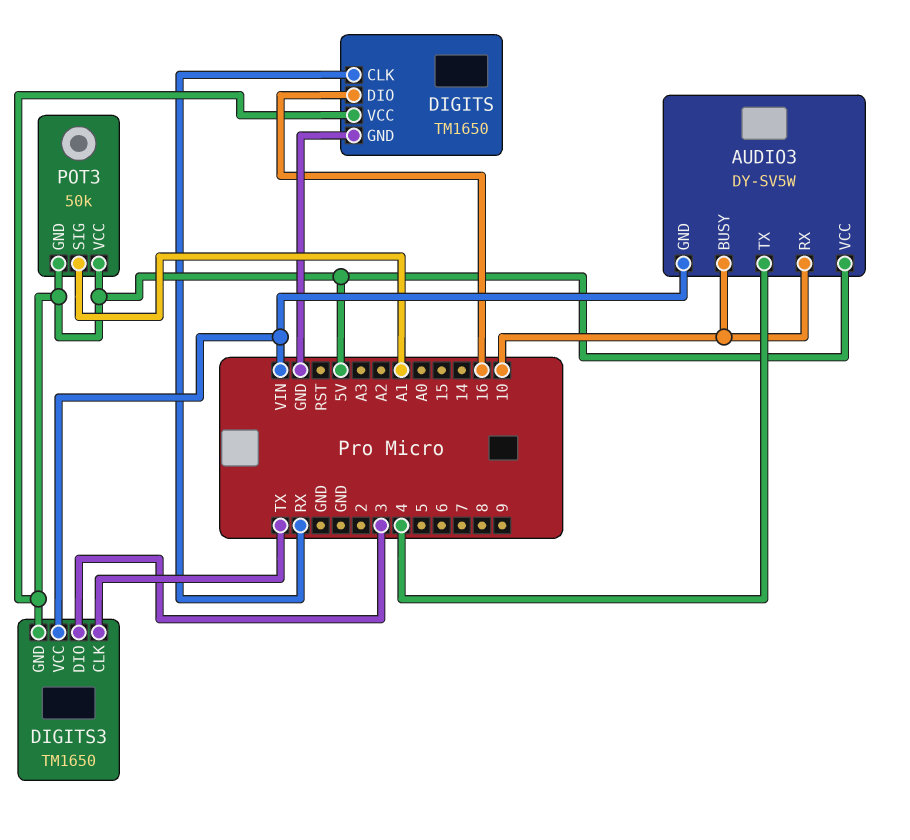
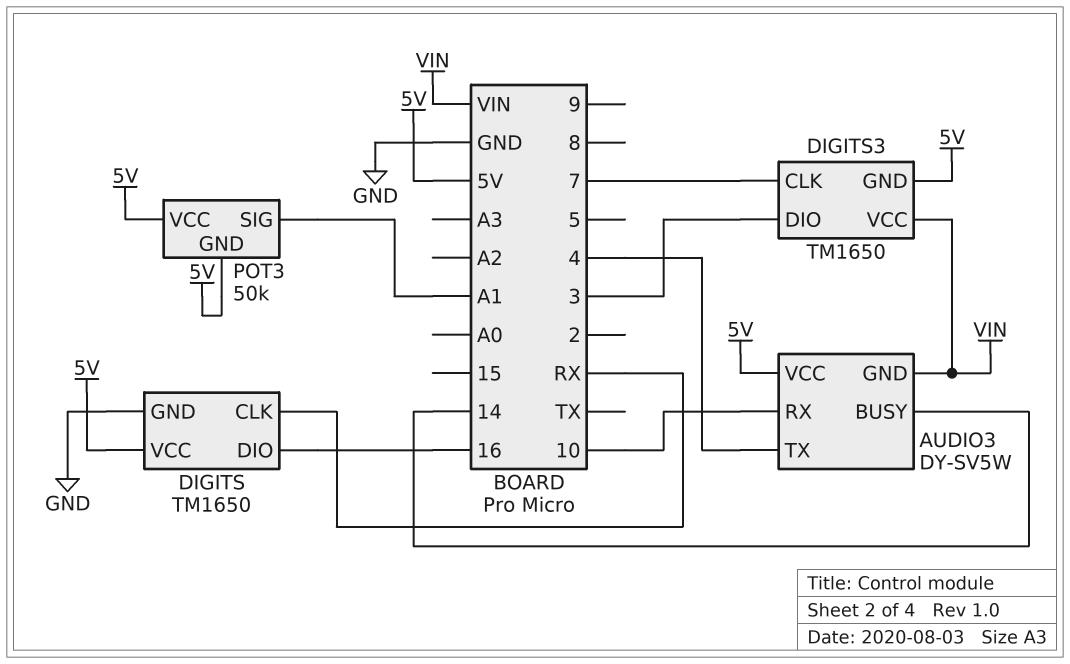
AUDIO3 pin BUSY: 10 -> 14
DIGITS3 pin CLK: TX -> 7

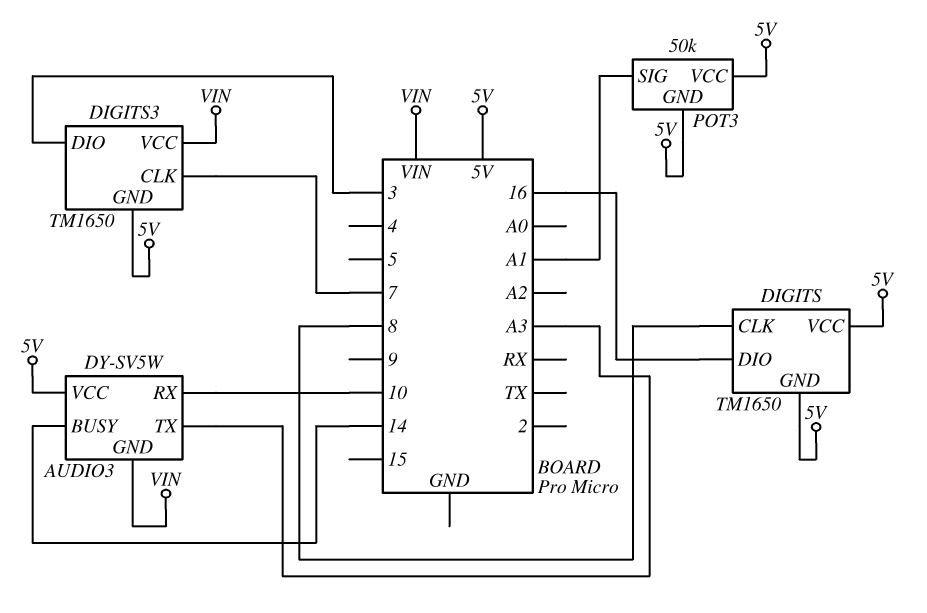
AUDIO3 pin TX: 4 -> A3
DIGITS pin CLK: RX -> 8
DIGITS pin GND: GND -> 5V

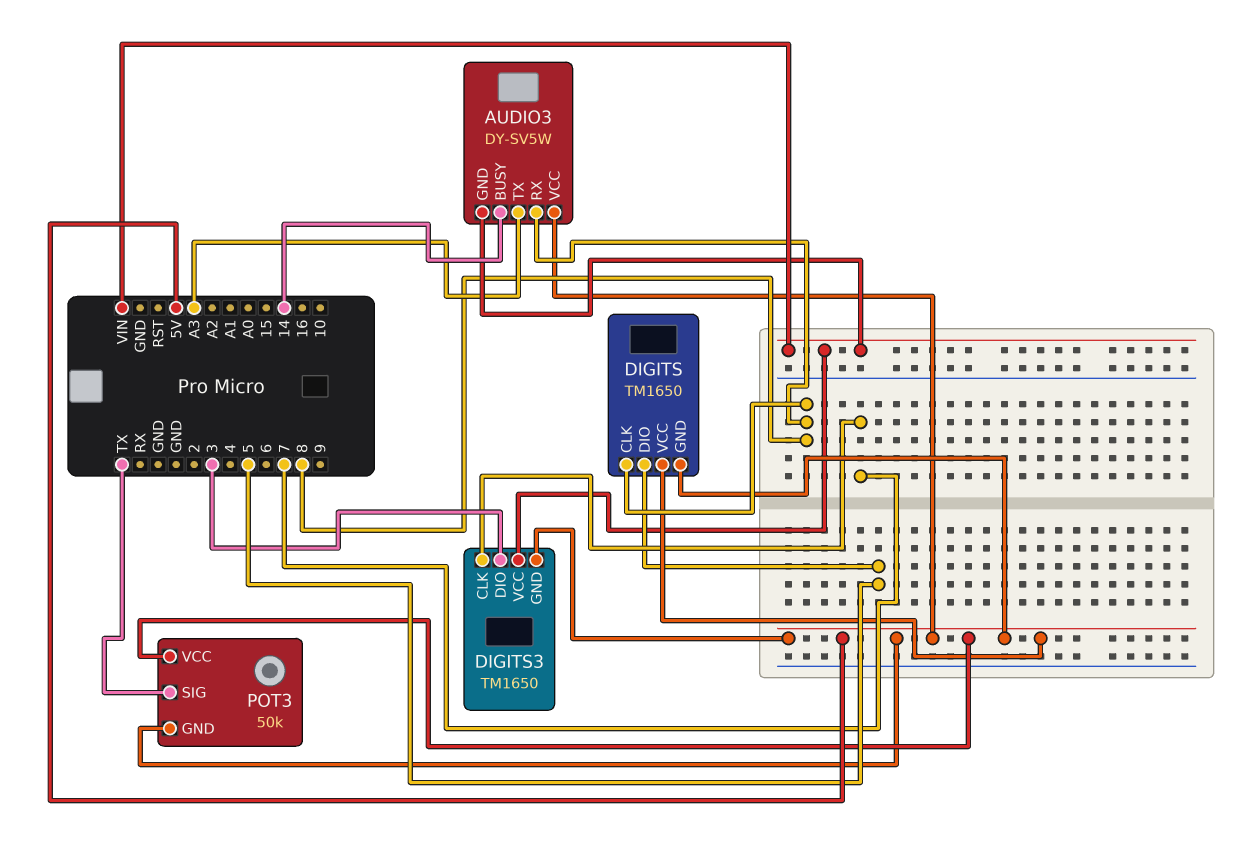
AUDIO3 pin RX: 10 -> 8
DIGITS pin DIO: 16 -> 5
POT3 pin SIG: A1 -> TX

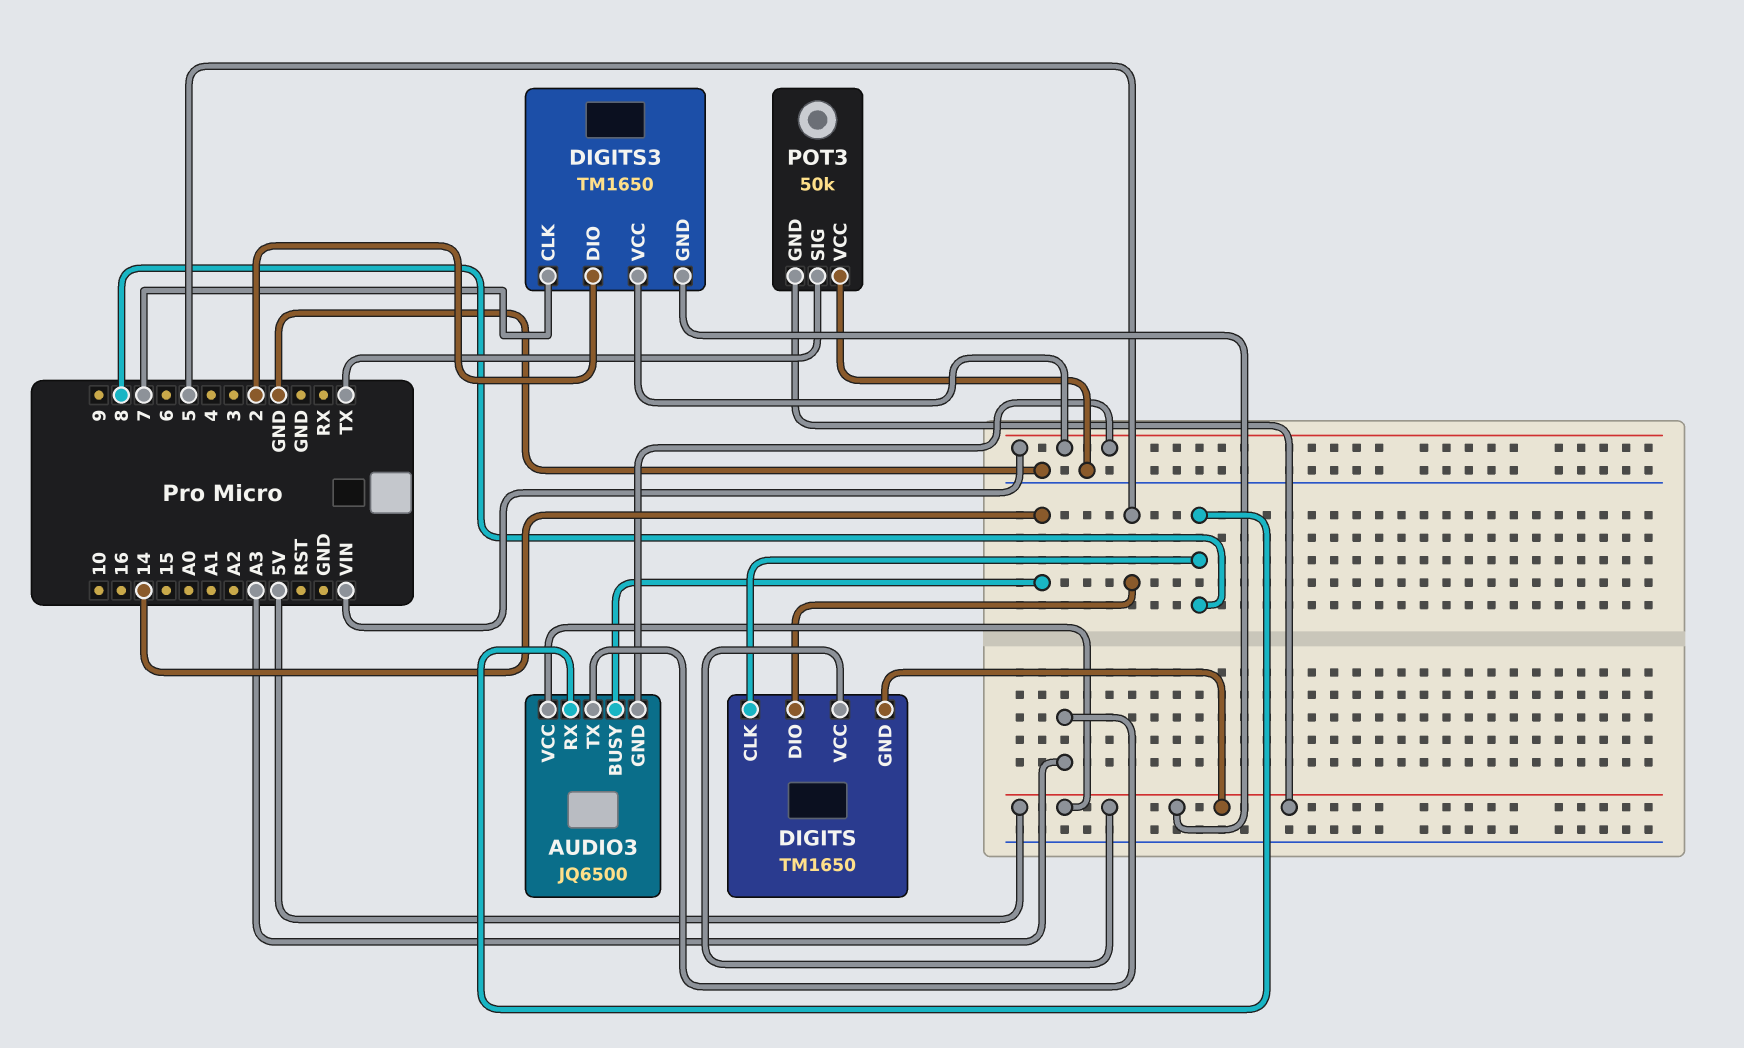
AUDIO3: DY-SV5W -> JQ6500
DIGITS3 pin DIO: 3 -> 2
POT3 pin VCC: 5V -> GND

